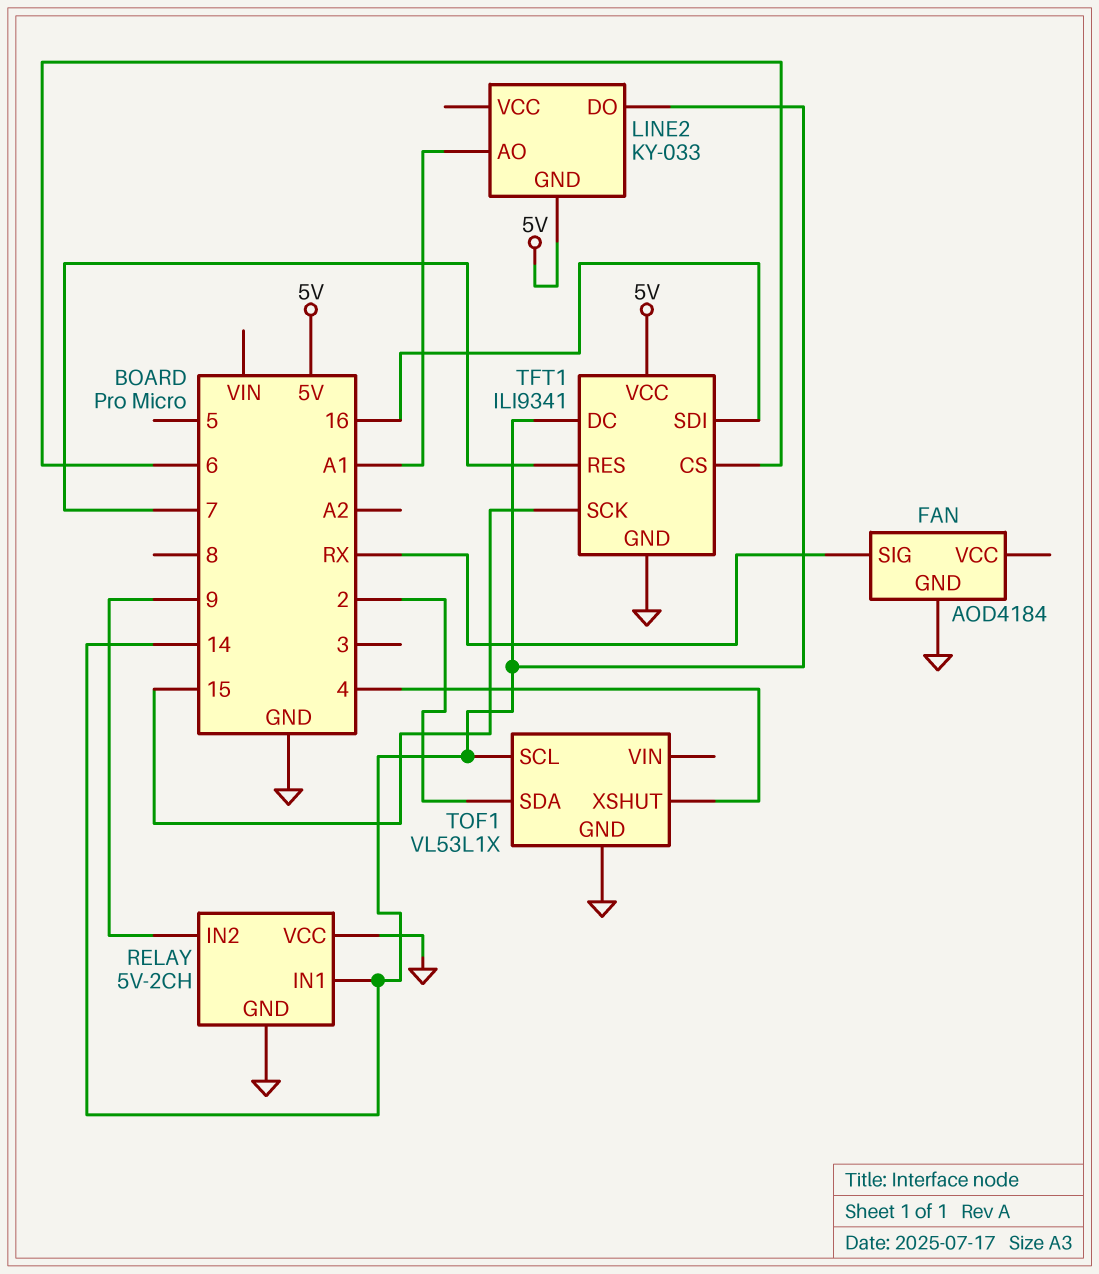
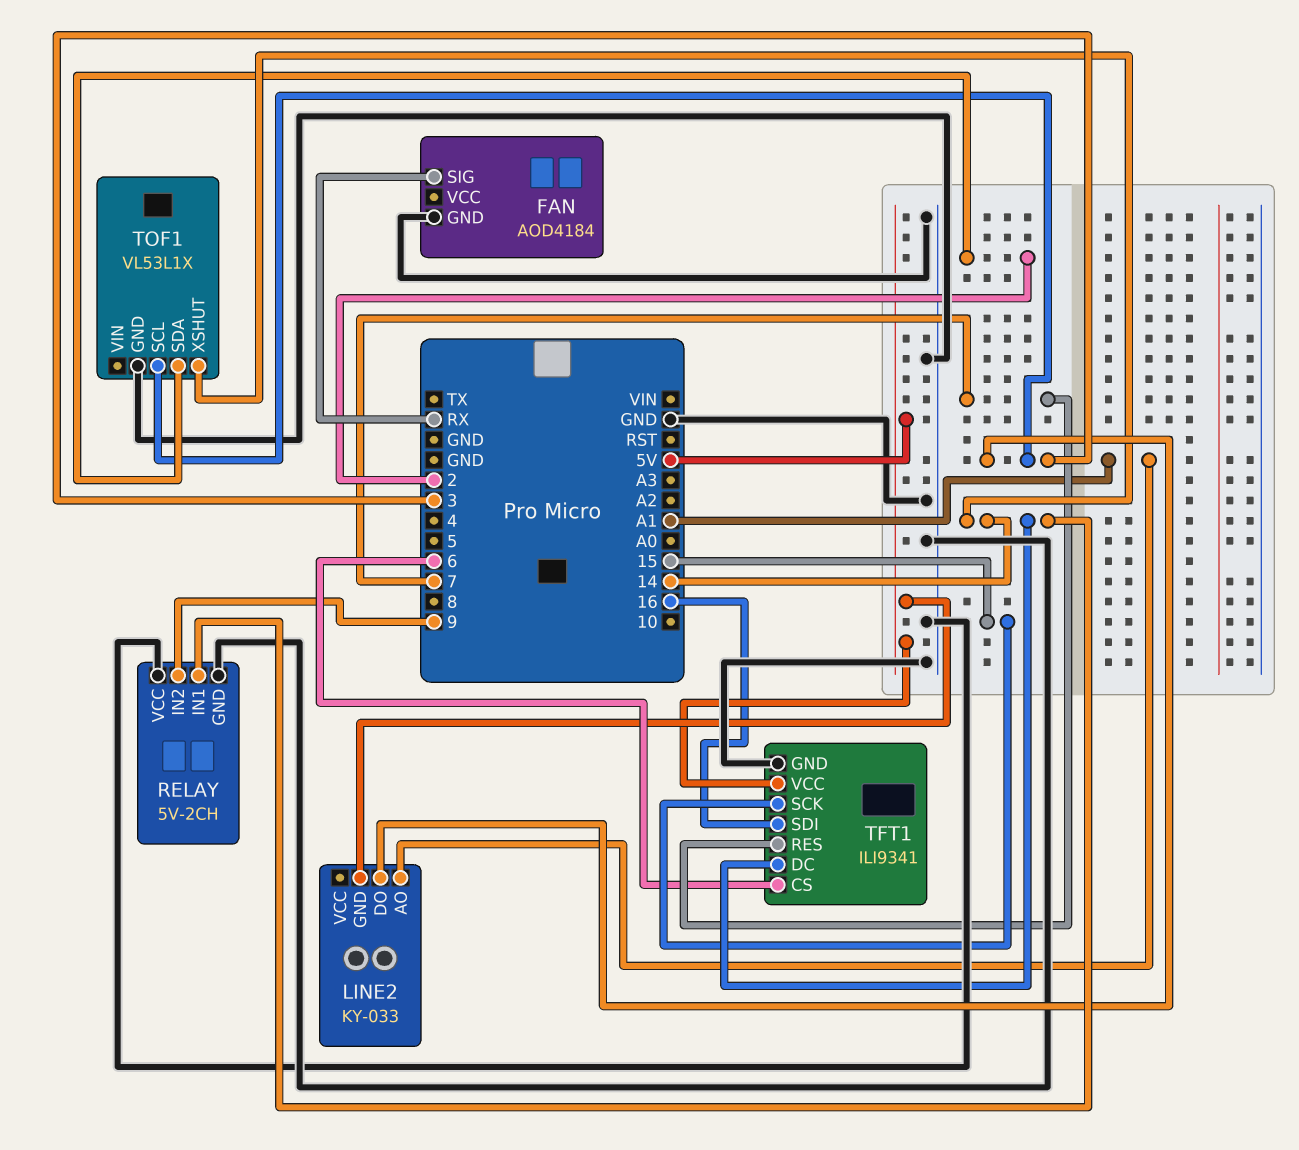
LINE2 pin DO: 14 -> 3
TOF1 pin SCL: 14 -> 3
TOF1 pin XSHUT: 4 -> 14

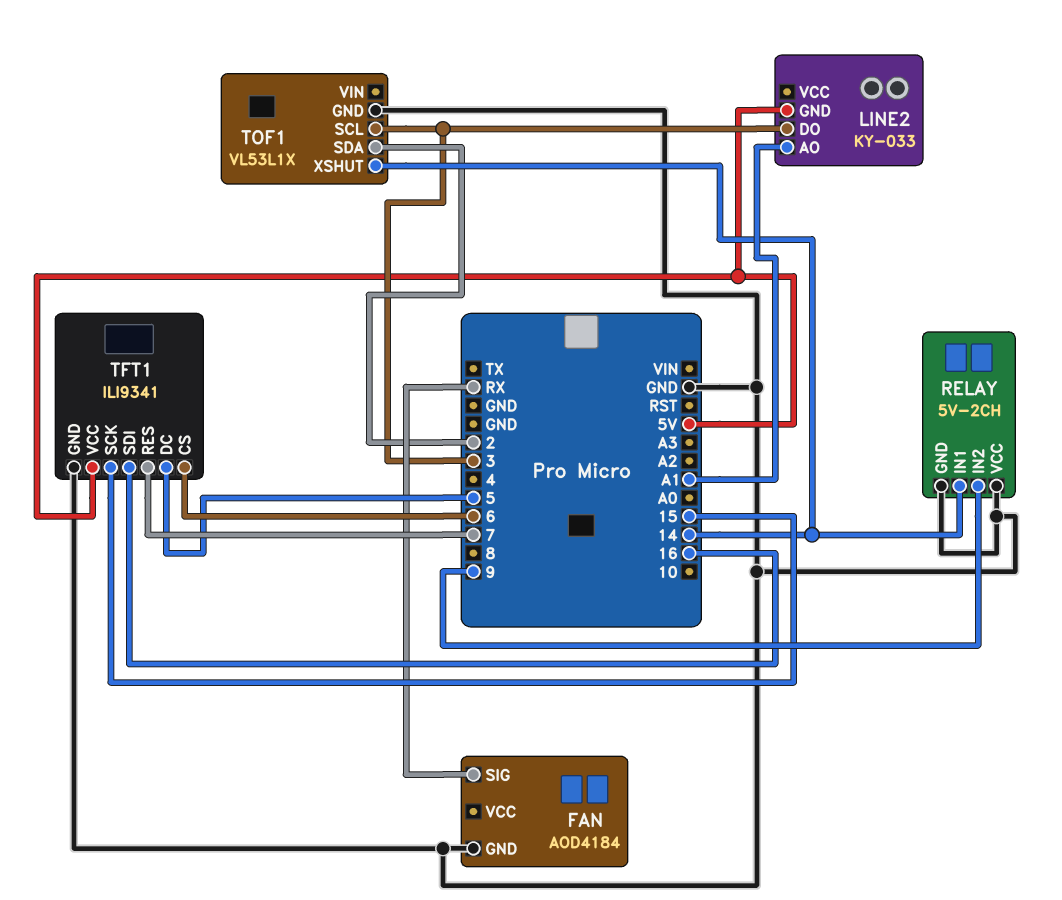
TFT1 pin DC: 14 -> 5

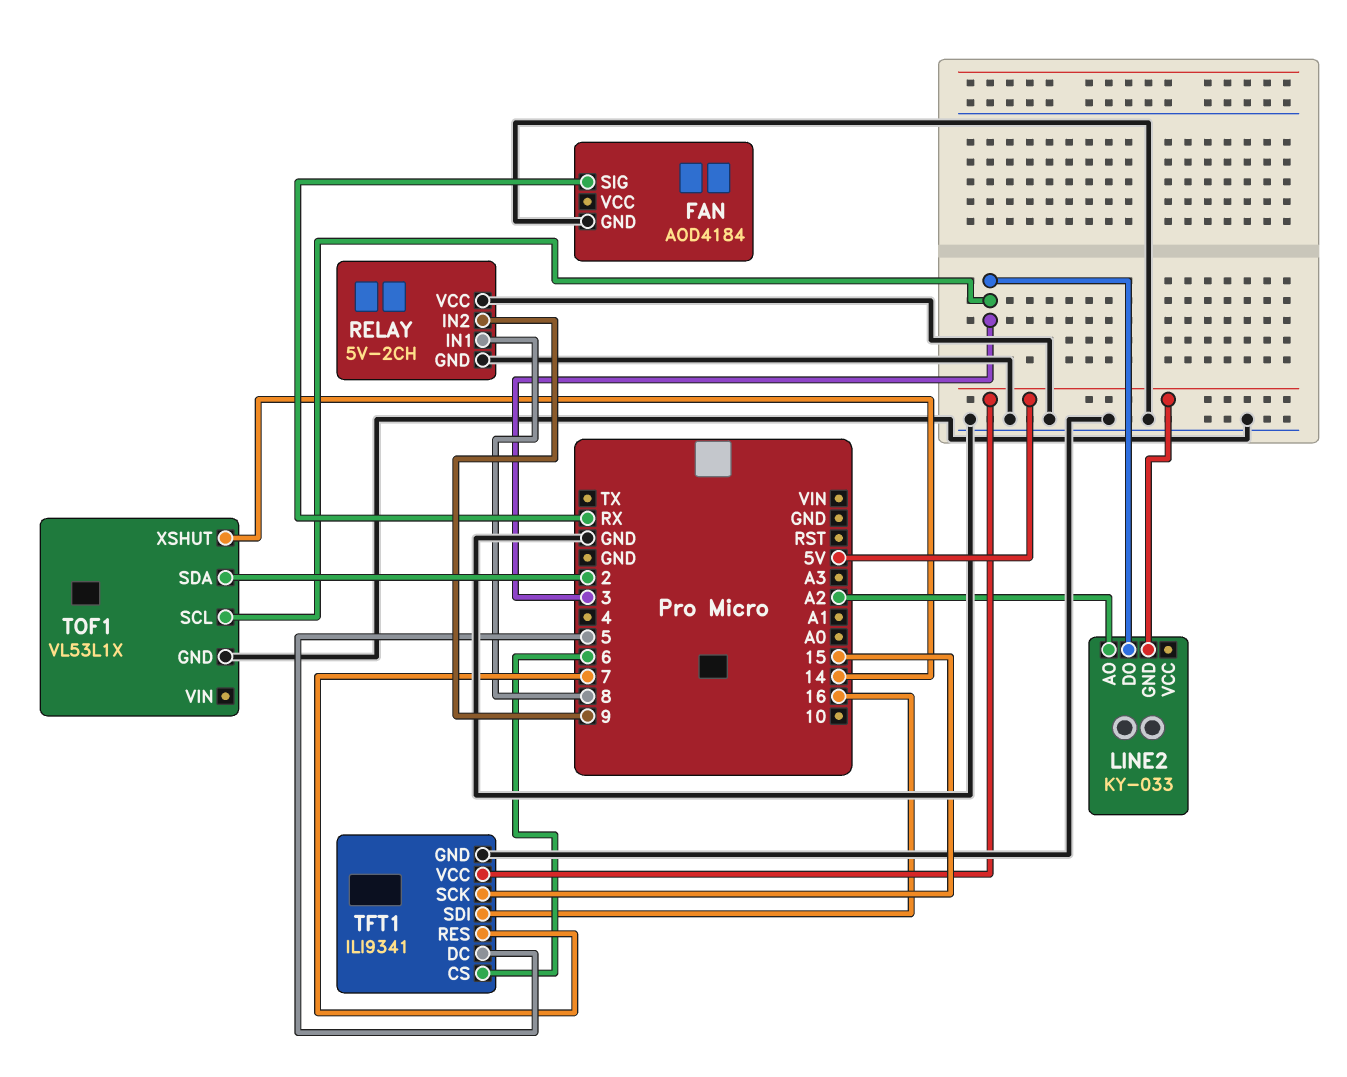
LINE2 pin AO: A1 -> A2
RELAY pin IN1: 14 -> 8

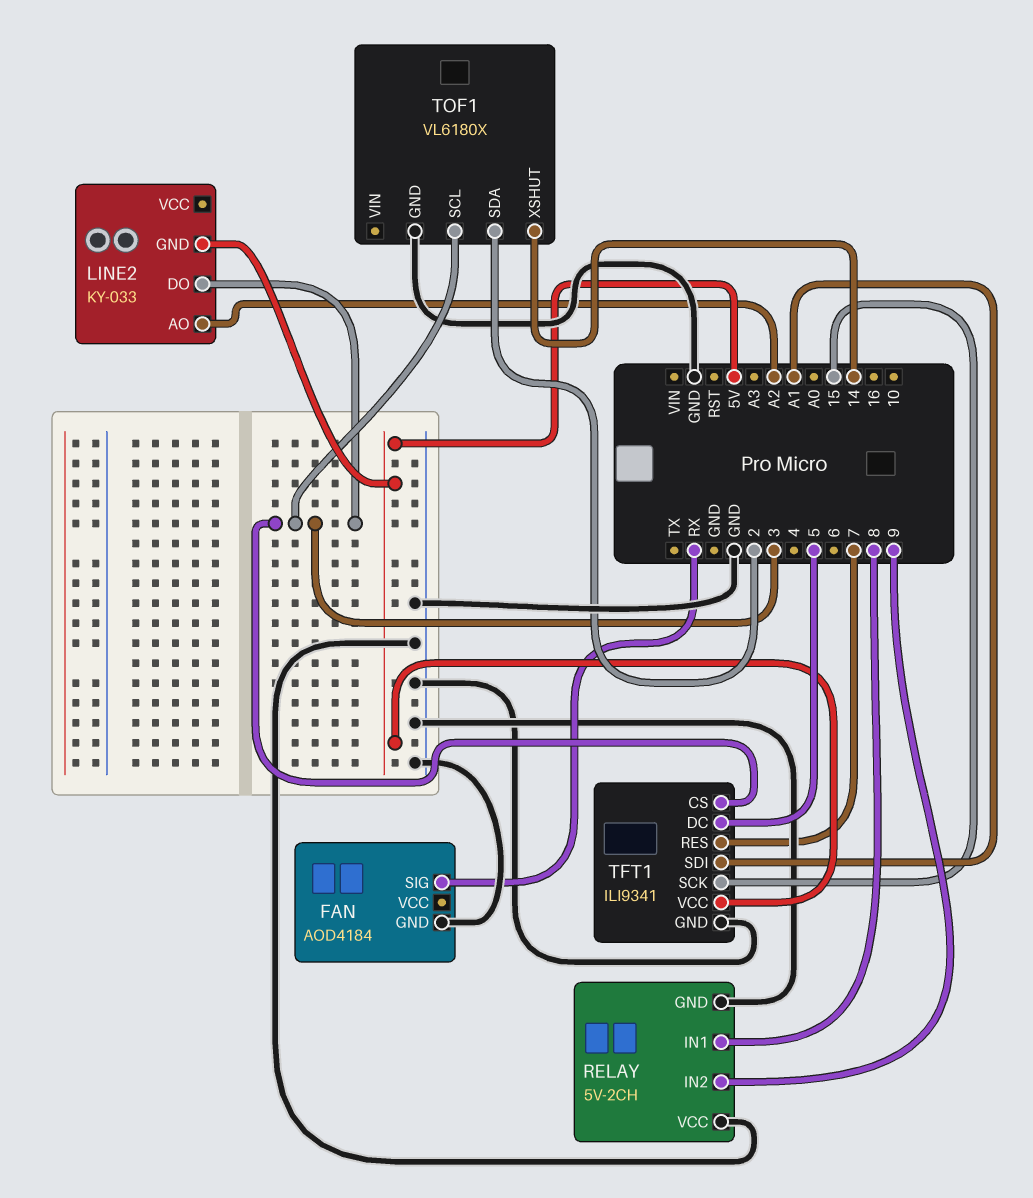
TFT1 pin CS: 6 -> 3
TFT1 pin SDI: 16 -> A1
TOF1: VL53L1X -> VL6180X

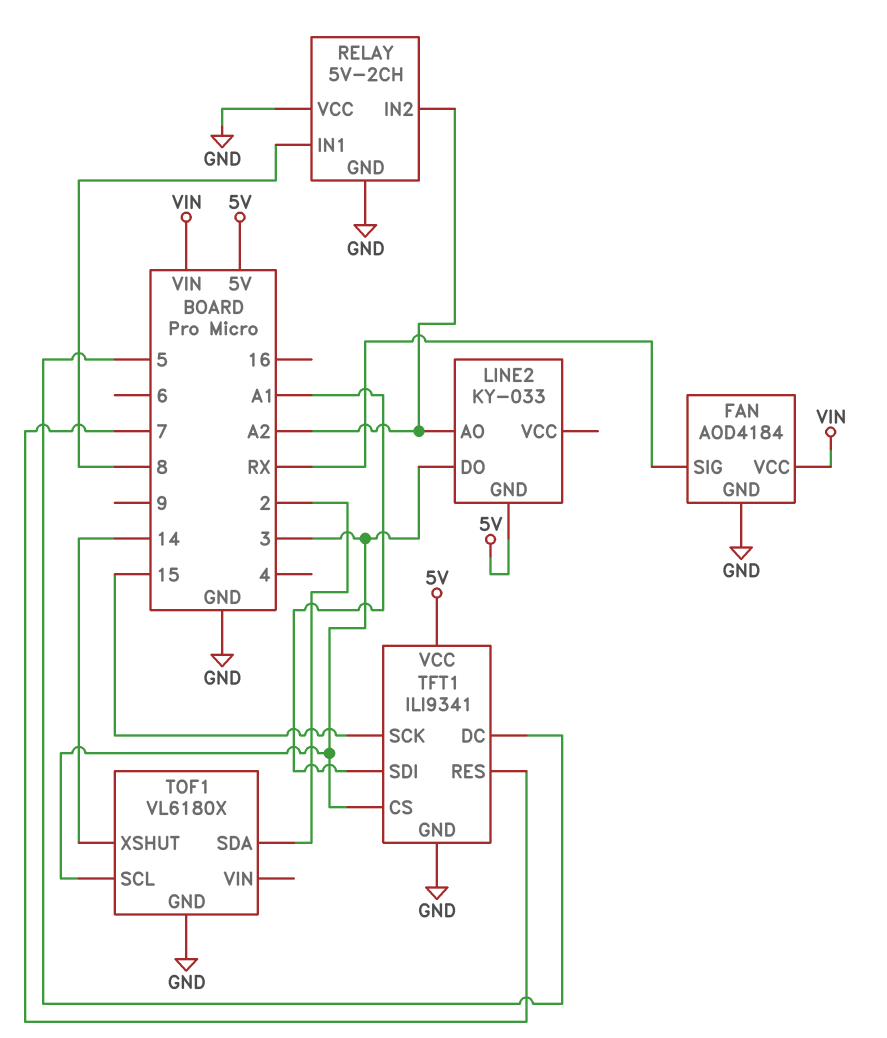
FAN pin VCC: none -> VIN
RELAY pin IN2: 9 -> A2

